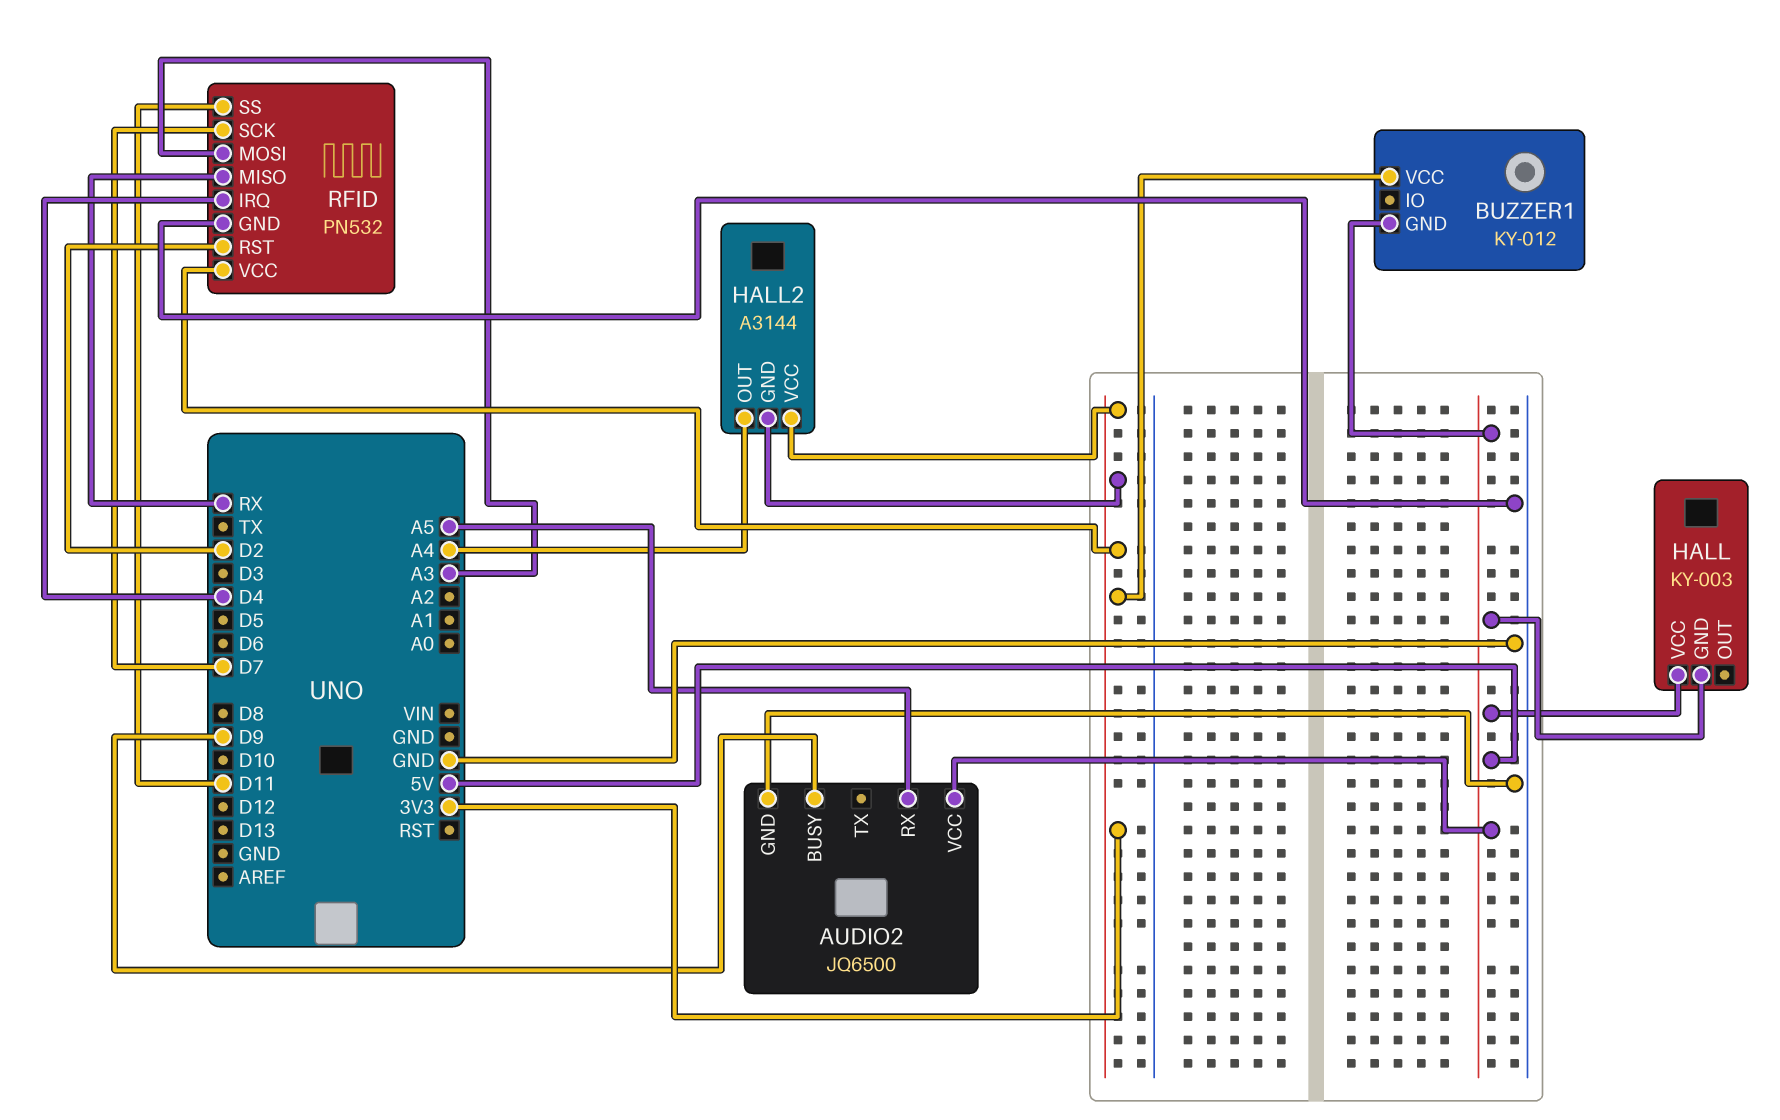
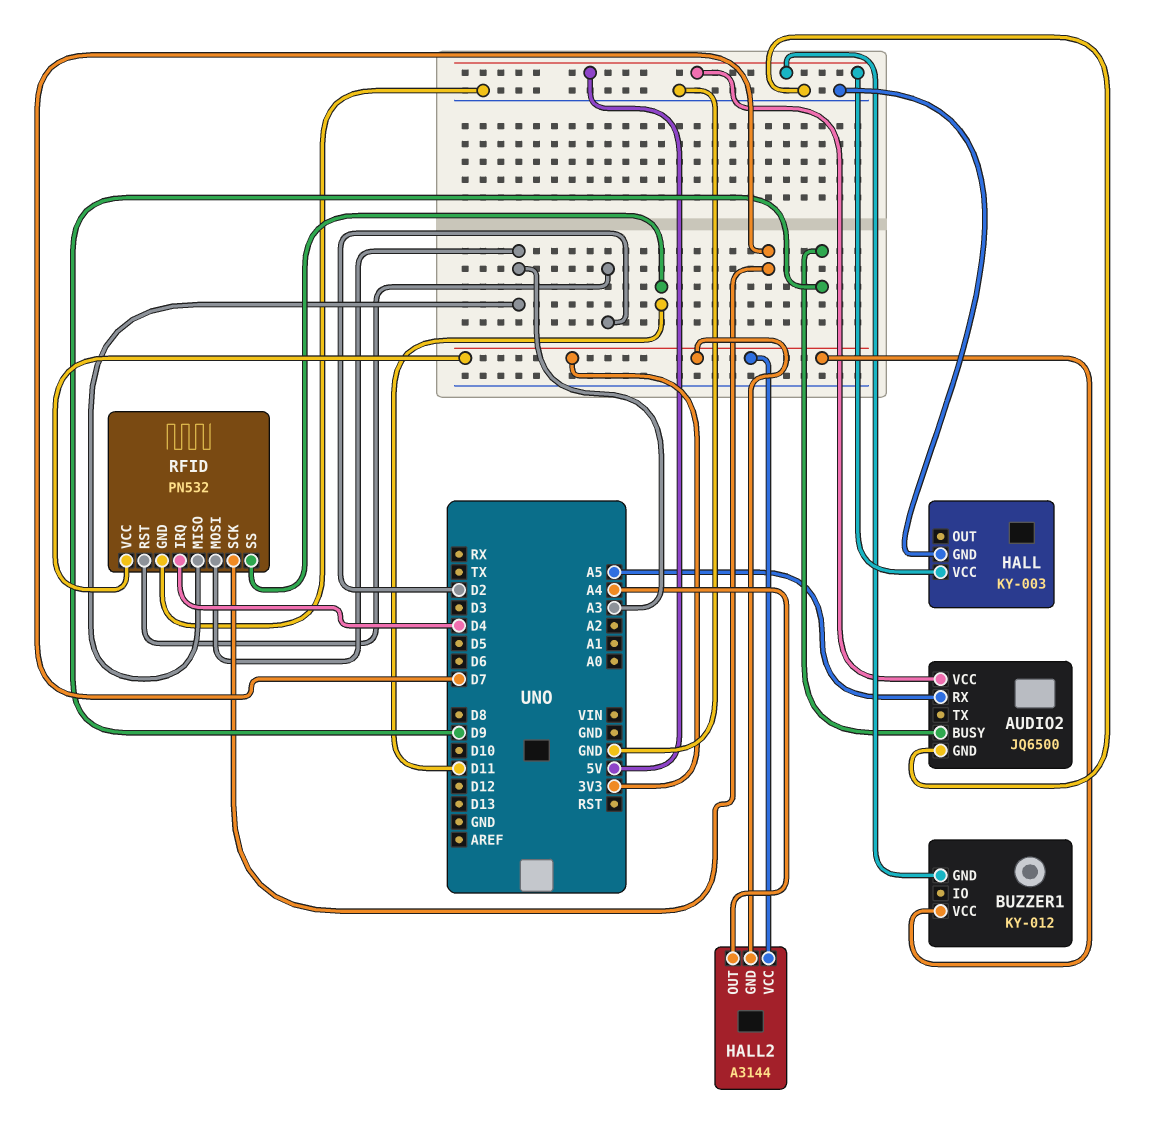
HALL pin GND: 5V -> GND
RFID pin MISO: RX -> A3

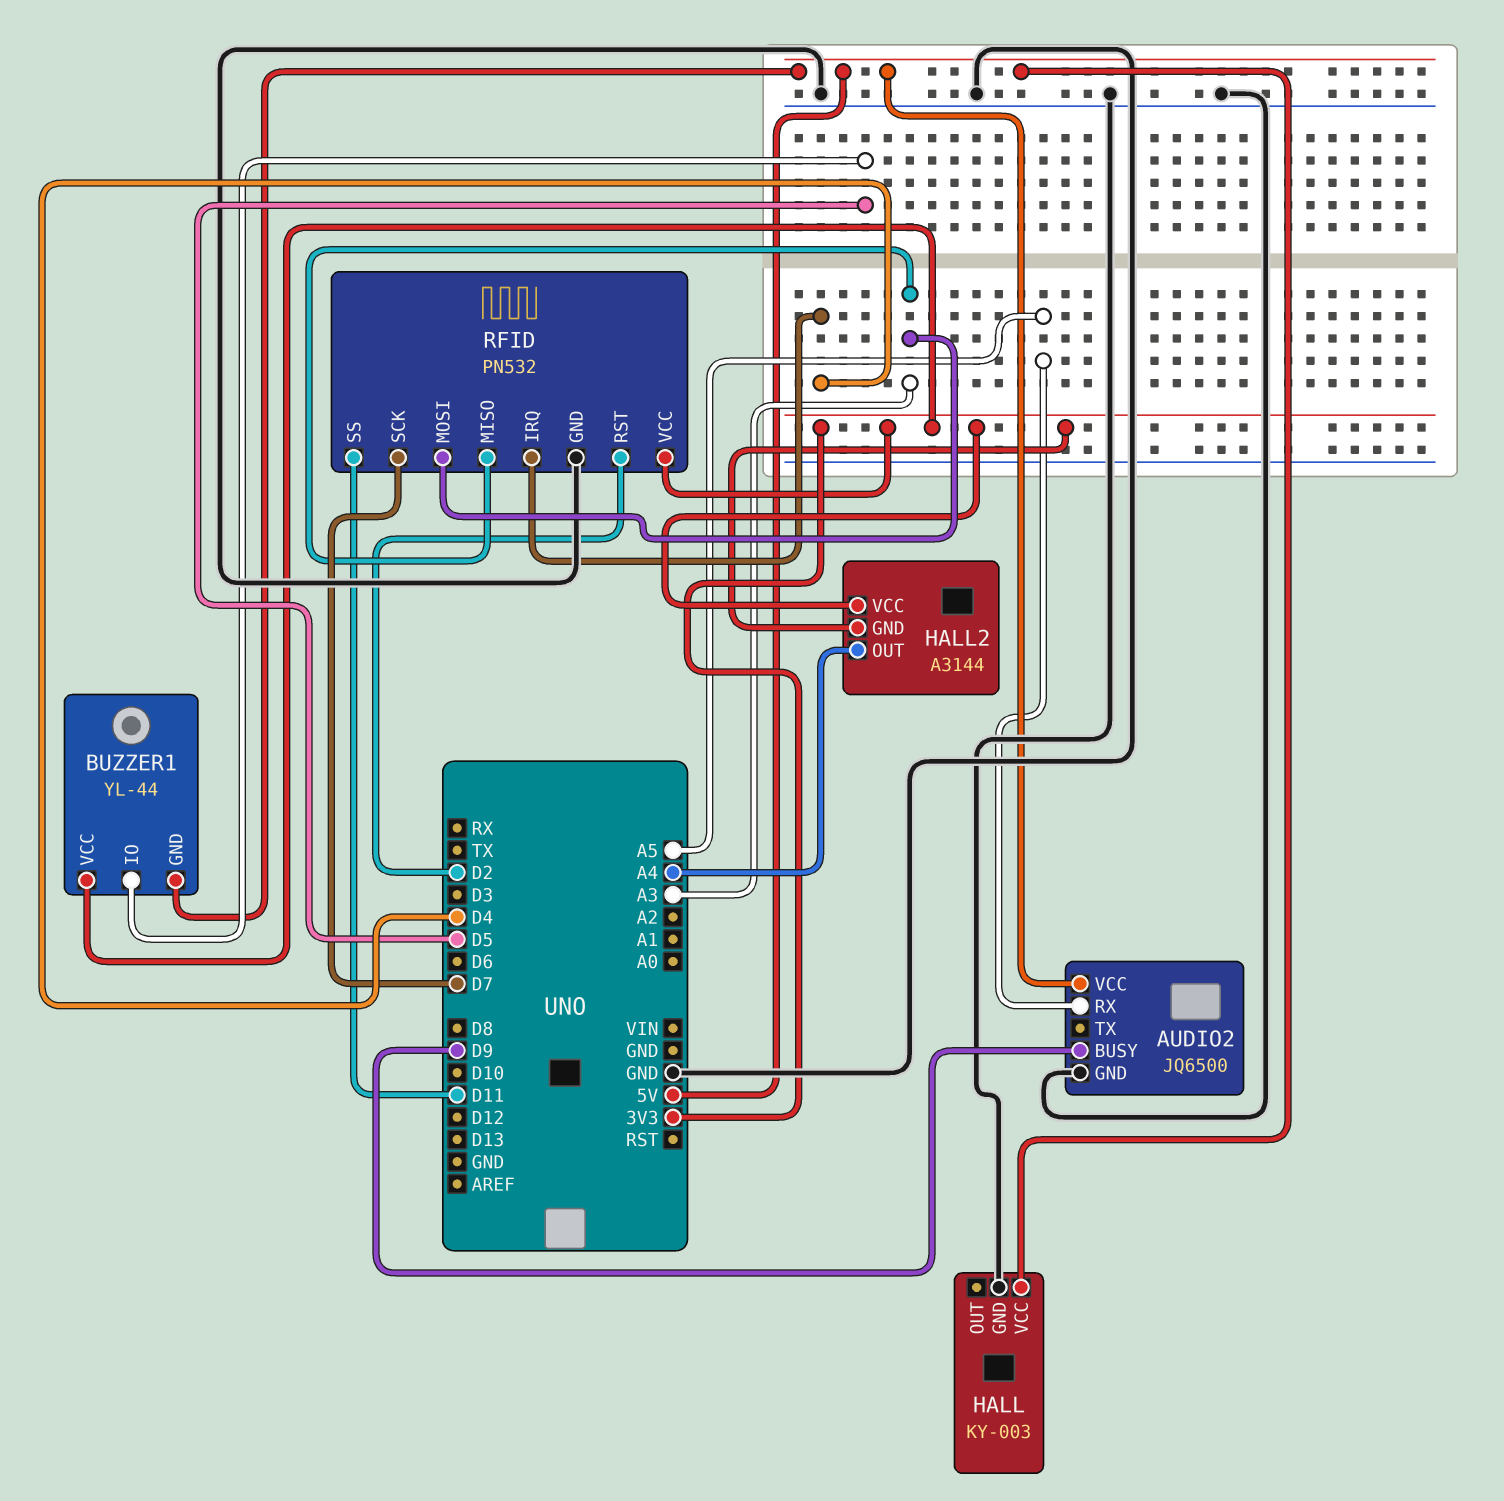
BUZZER1: KY-012 -> YL-44
BUZZER1 pin IO: none -> D5

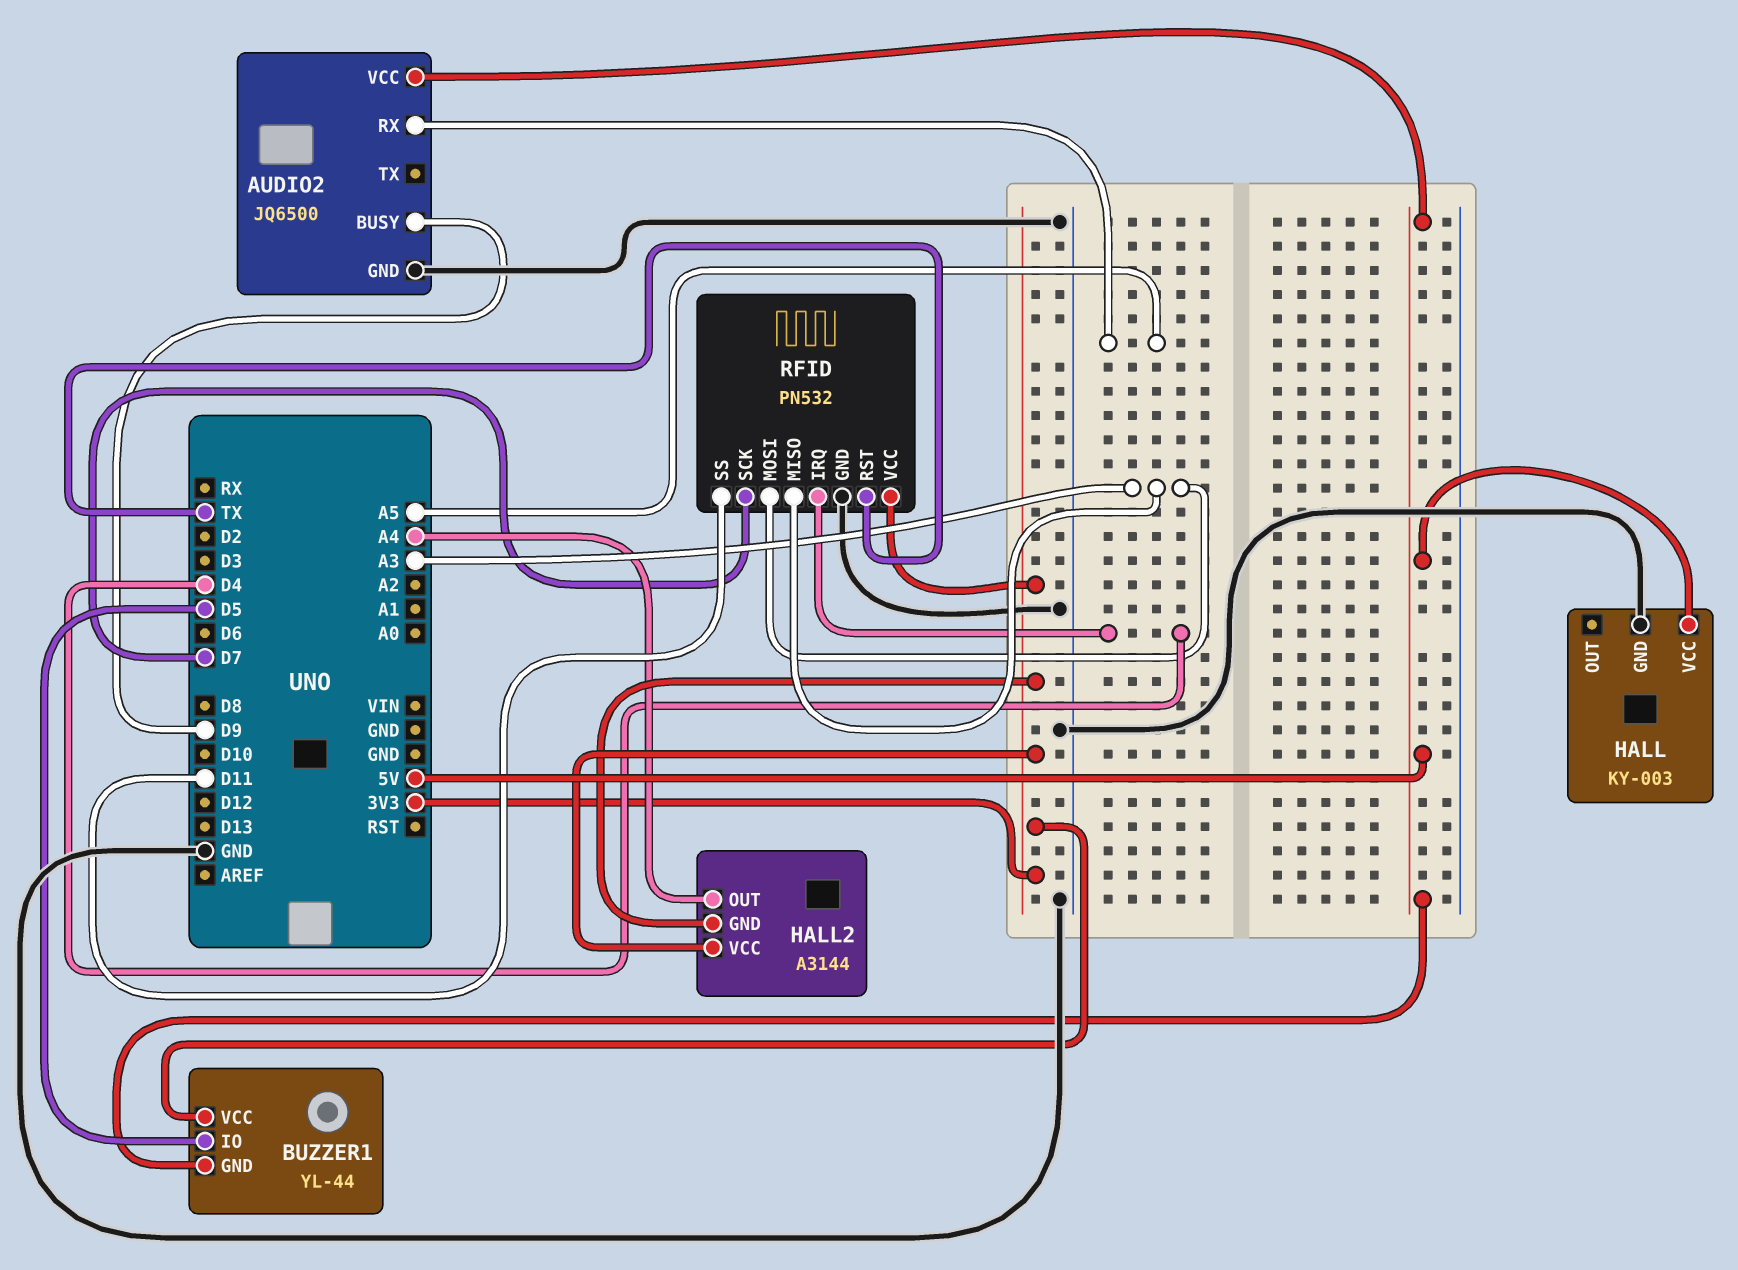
RFID pin RST: D2 -> TX

